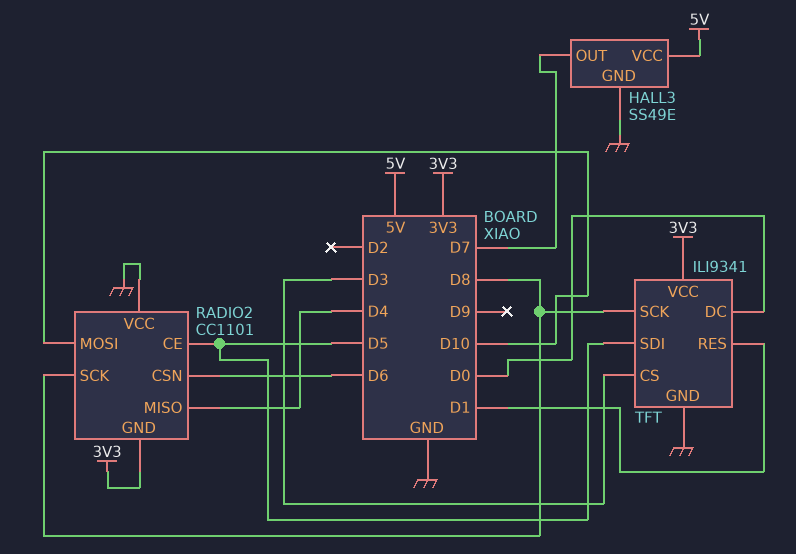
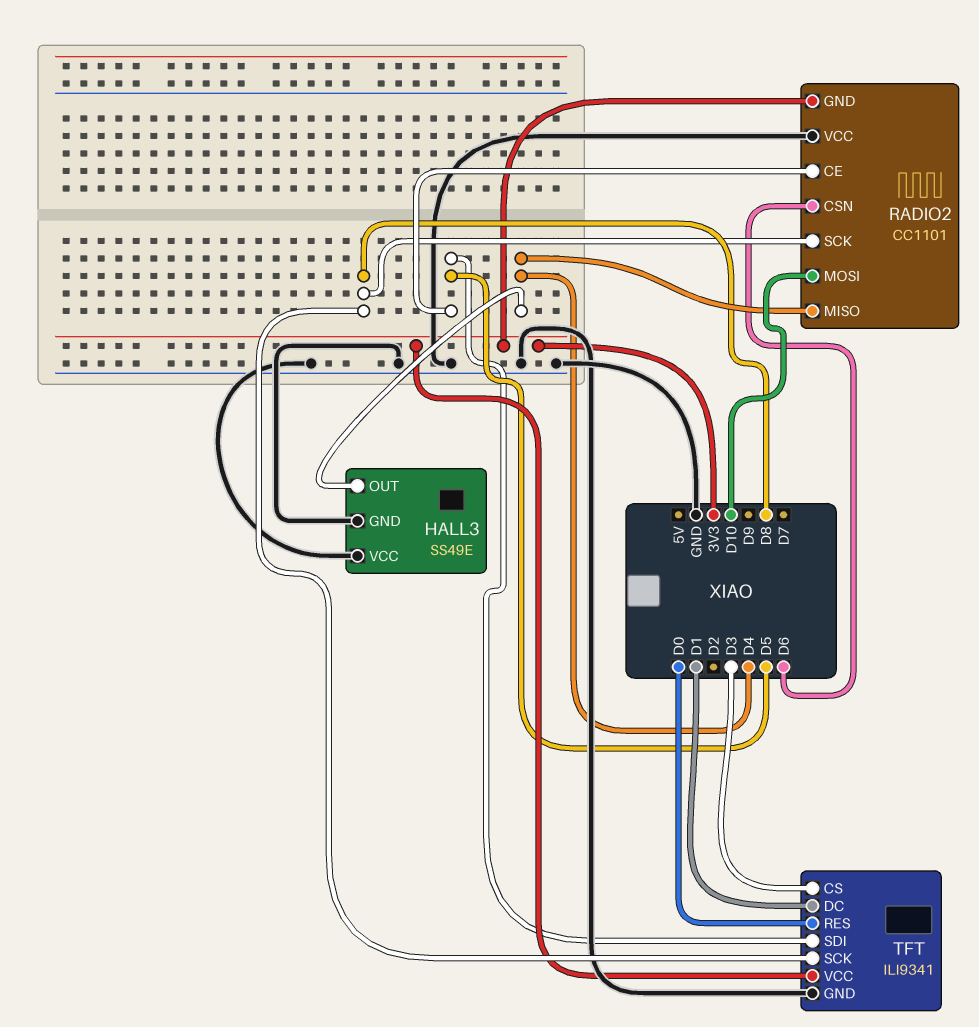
HALL3 pin OUT: D7 -> D4
HALL3 pin VCC: 5V -> GND
TFT pin DC: D0 -> D1
TFT pin RES: D1 -> D0

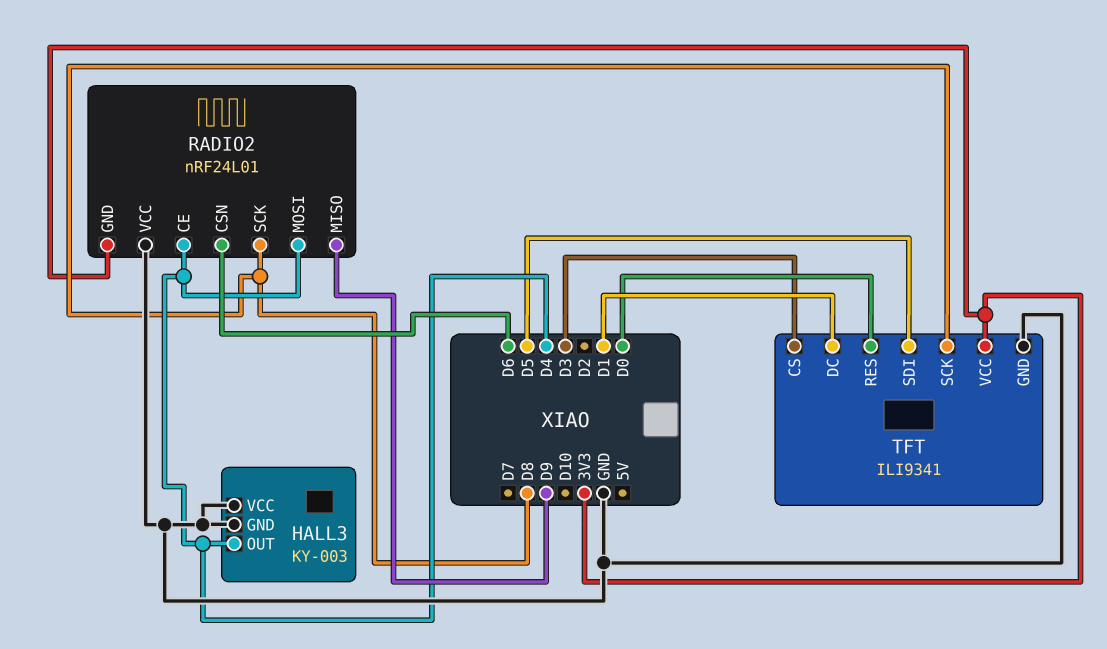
HALL3: SS49E -> KY-003
RADIO2: CC1101 -> nRF24L01
RADIO2 pin CE: D5 -> D4
RADIO2 pin MISO: D4 -> D9
RADIO2 pin MOSI: D10 -> D4

